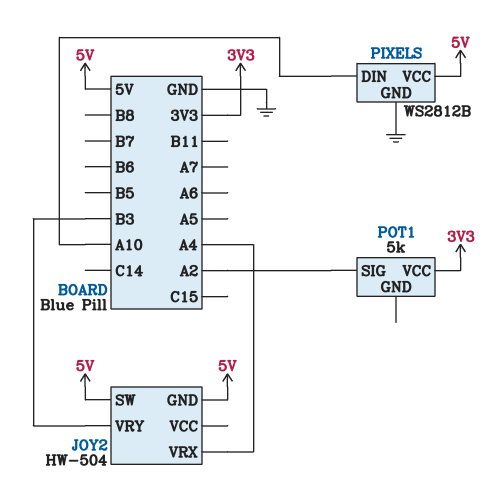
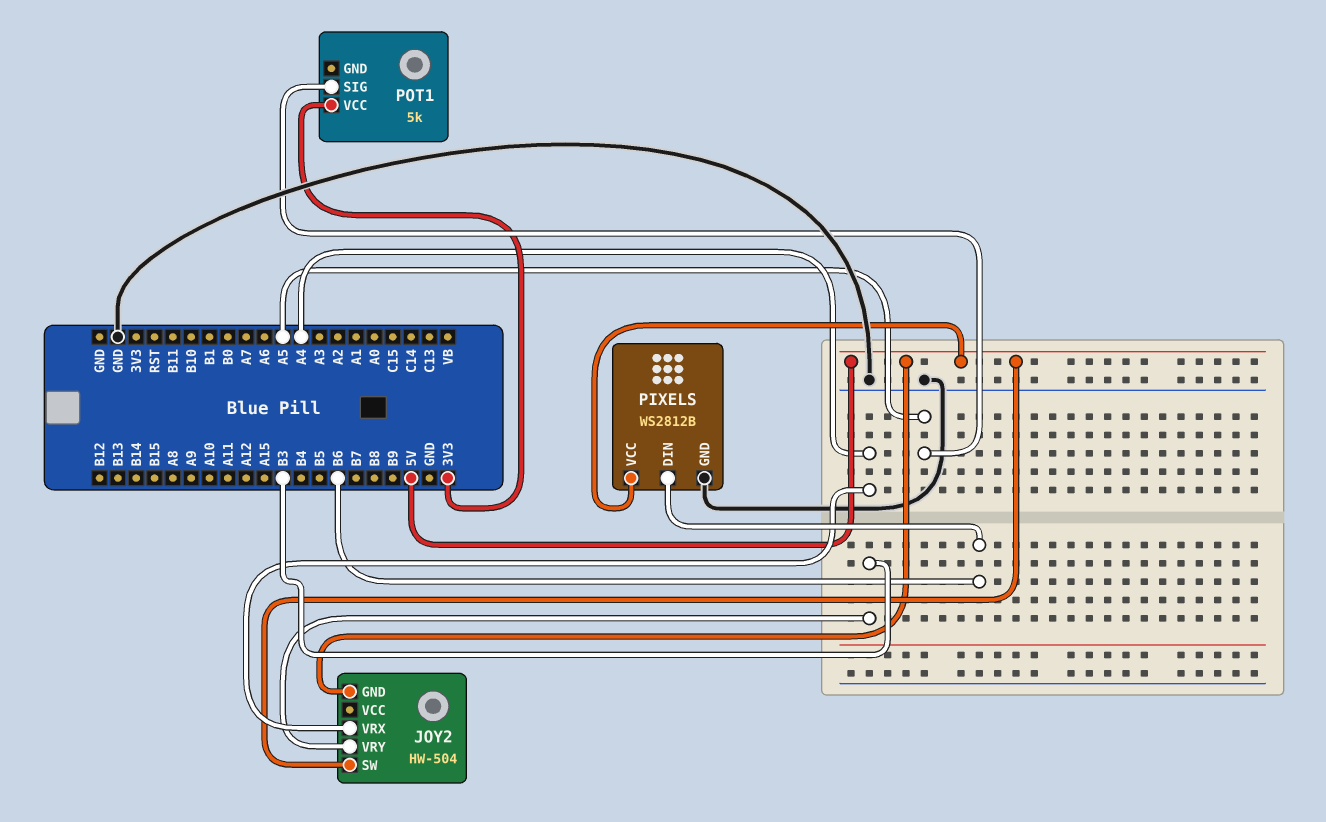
PIXELS pin DIN: A10 -> B6
POT1 pin SIG: A2 -> A5

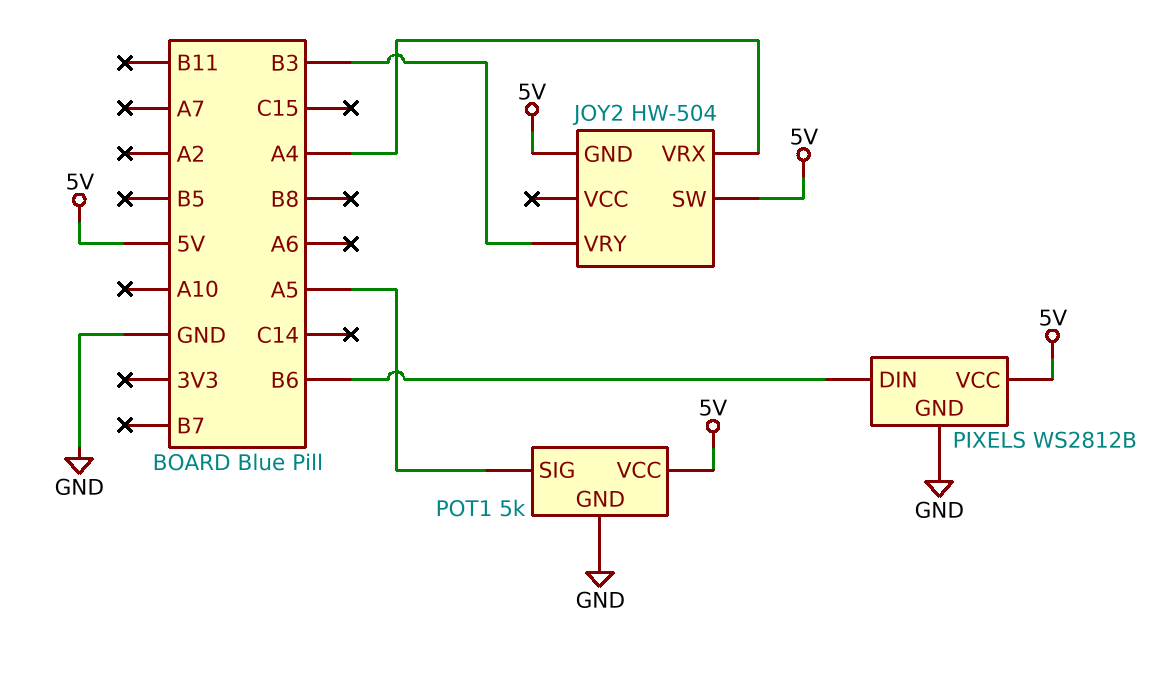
POT1 pin GND: none -> GND
POT1 pin VCC: 3V3 -> 5V

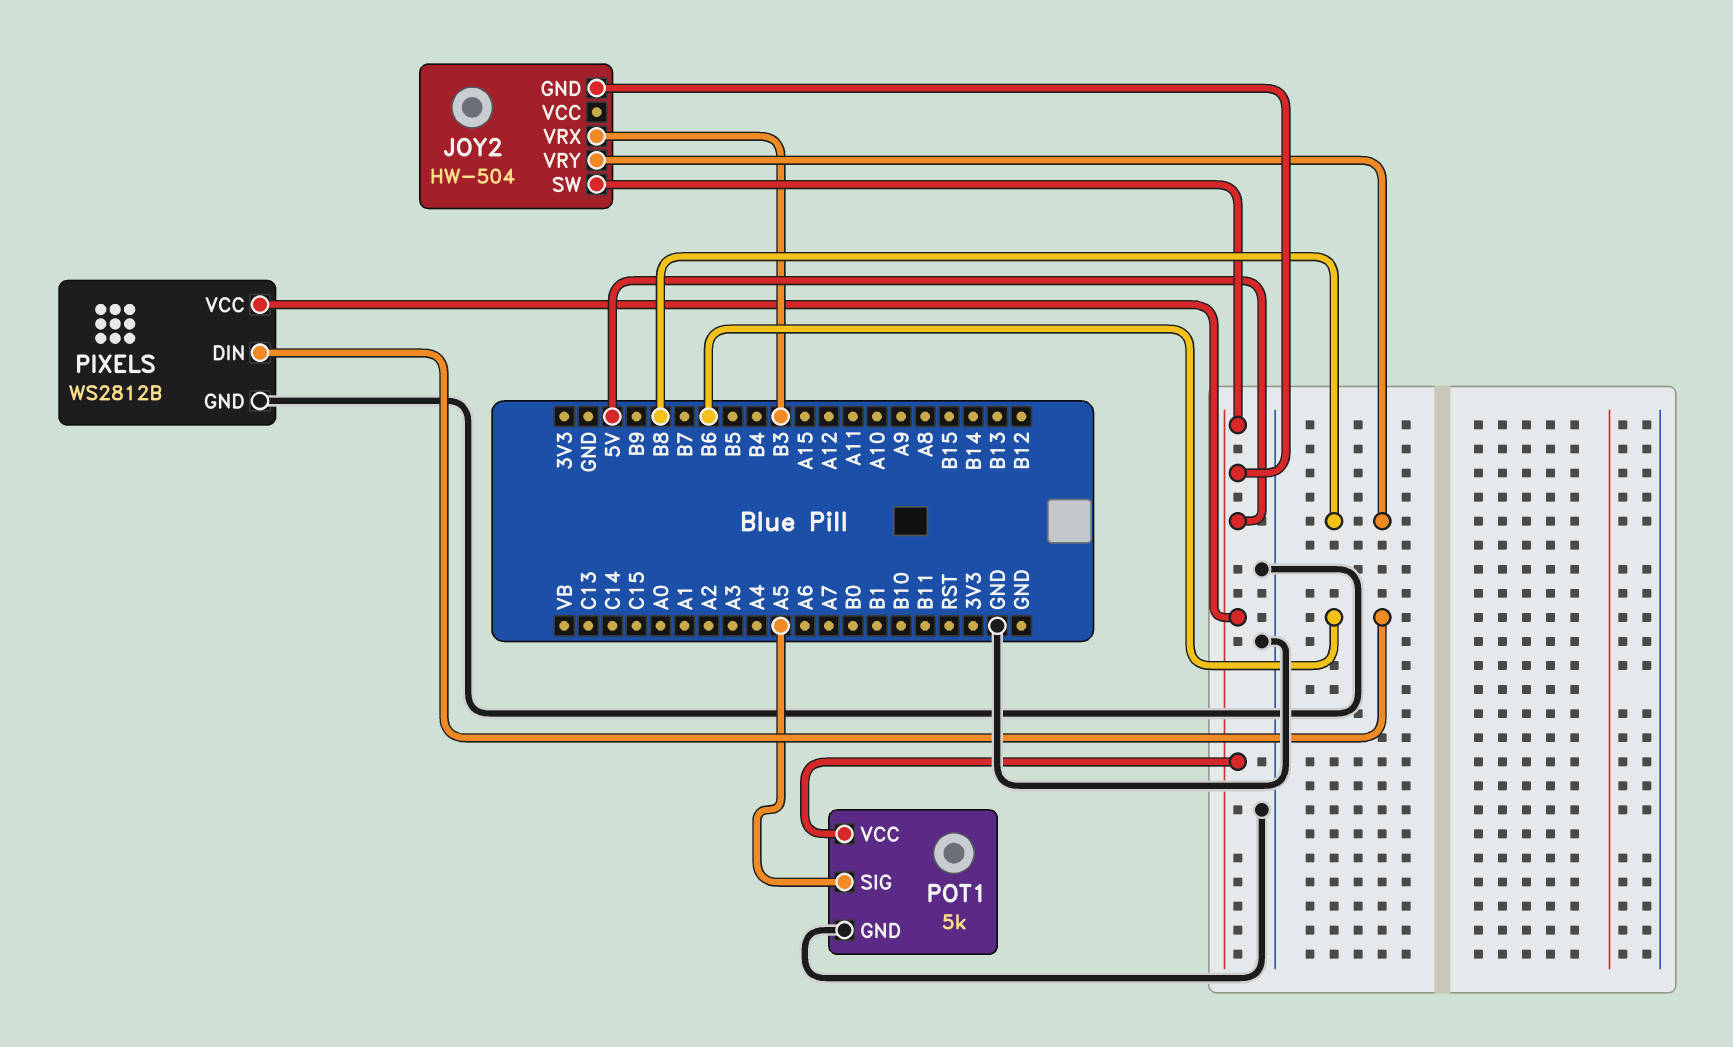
JOY2 pin VRX: A4 -> B3
JOY2 pin VRY: B3 -> B8

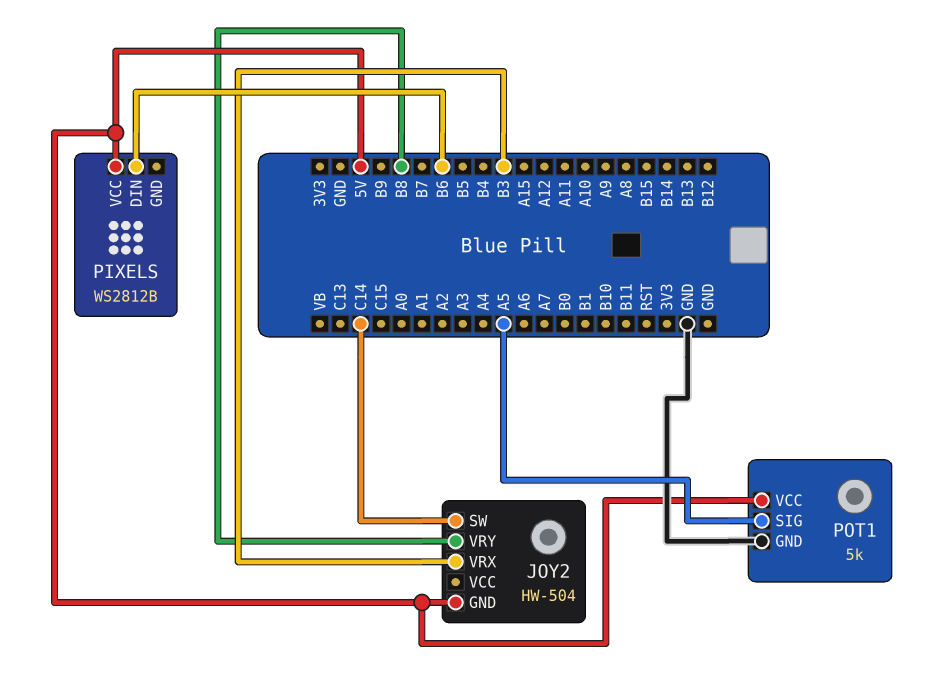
JOY2 pin SW: 5V -> C14
PIXELS pin GND: GND -> none

